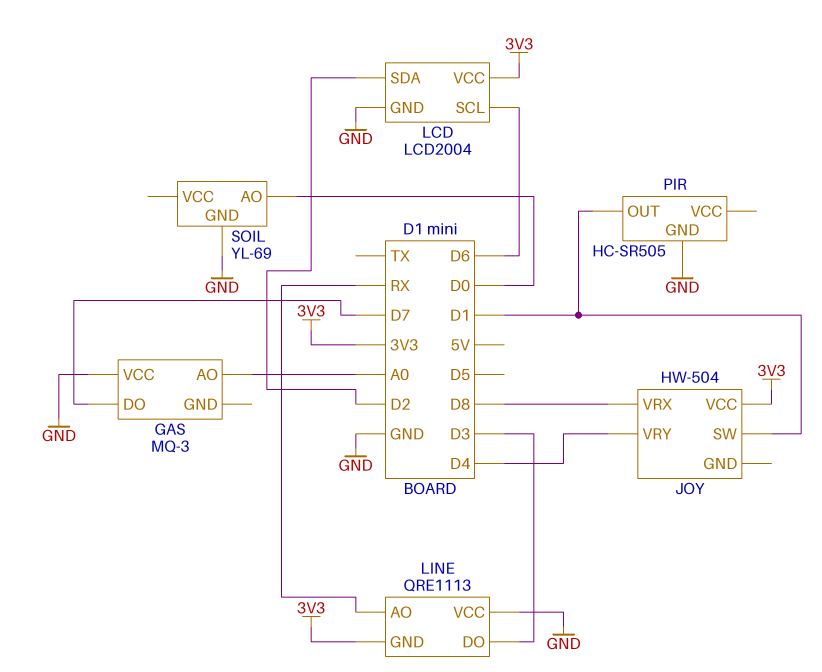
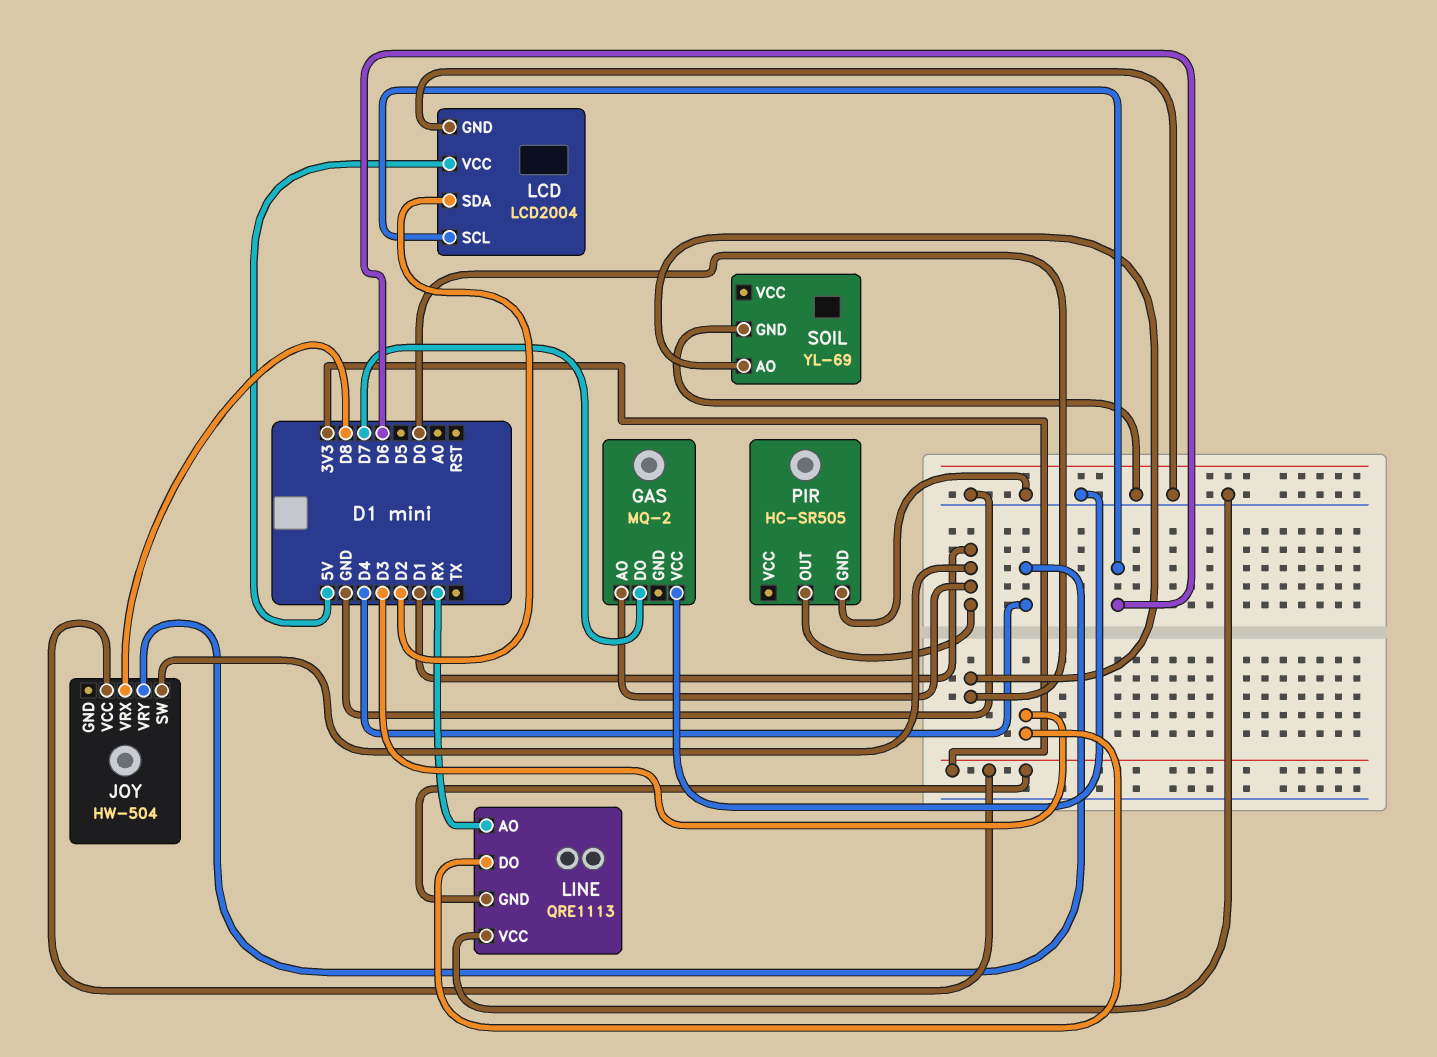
GAS: MQ-3 -> MQ-2
GAS pin AO: A0 -> D1
LCD pin VCC: 3V3 -> 5V

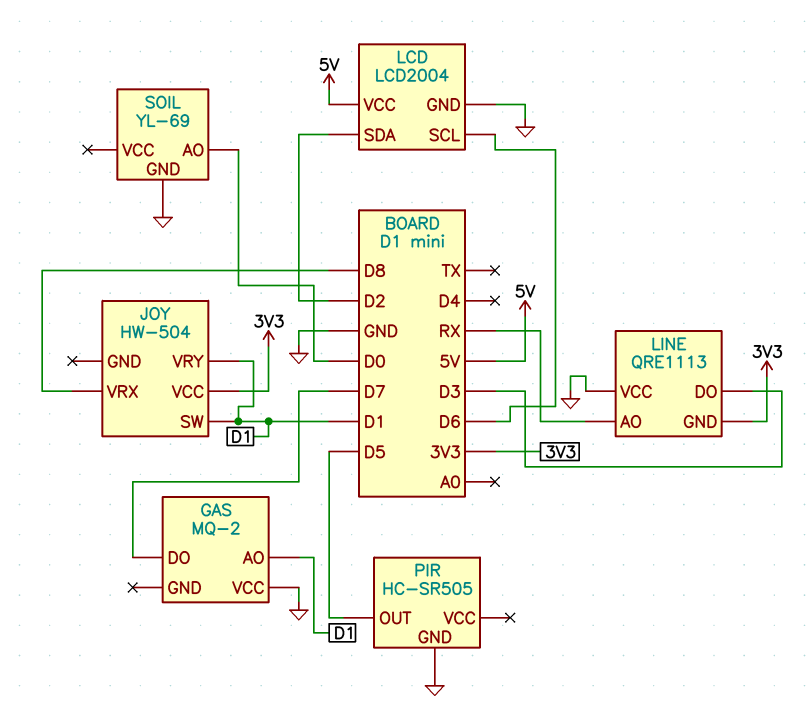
JOY pin VRY: D4 -> D1
PIR pin OUT: D1 -> D5

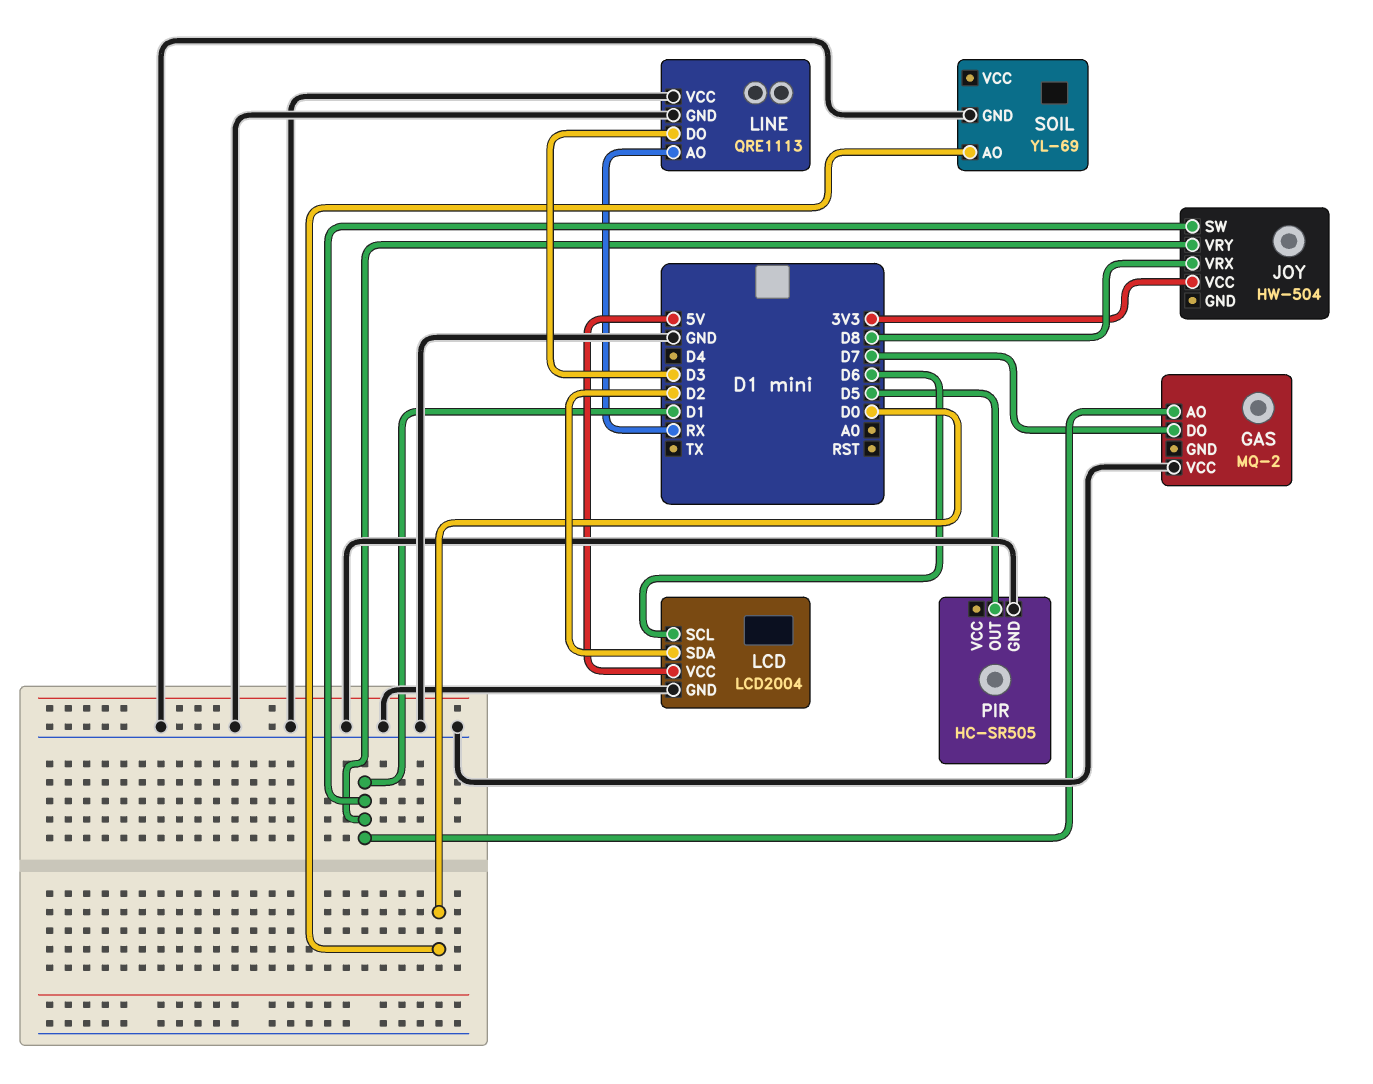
LINE pin GND: 3V3 -> GND

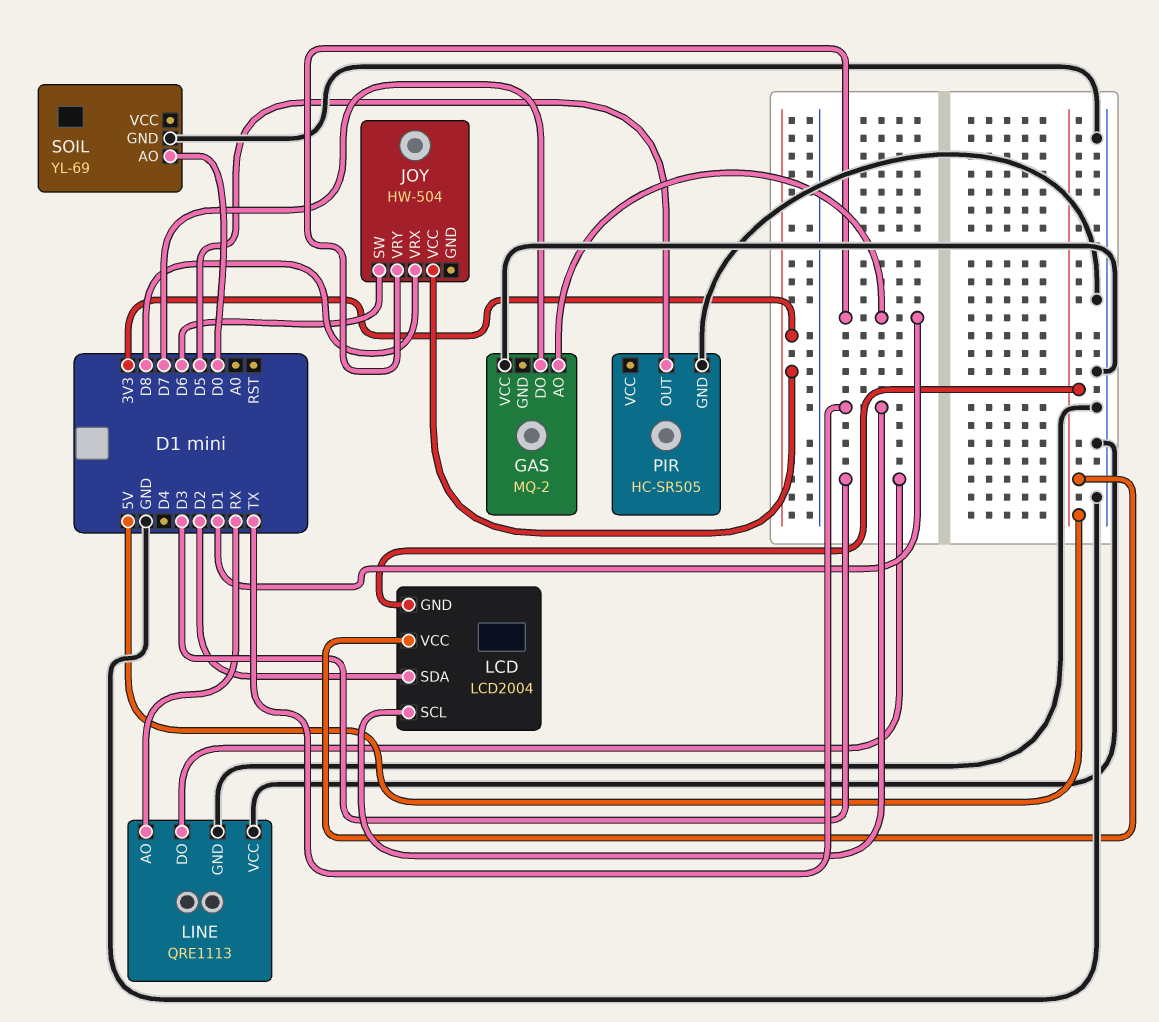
JOY pin SW: D1 -> D6
LCD pin GND: GND -> 5V
LCD pin SCL: D6 -> TX

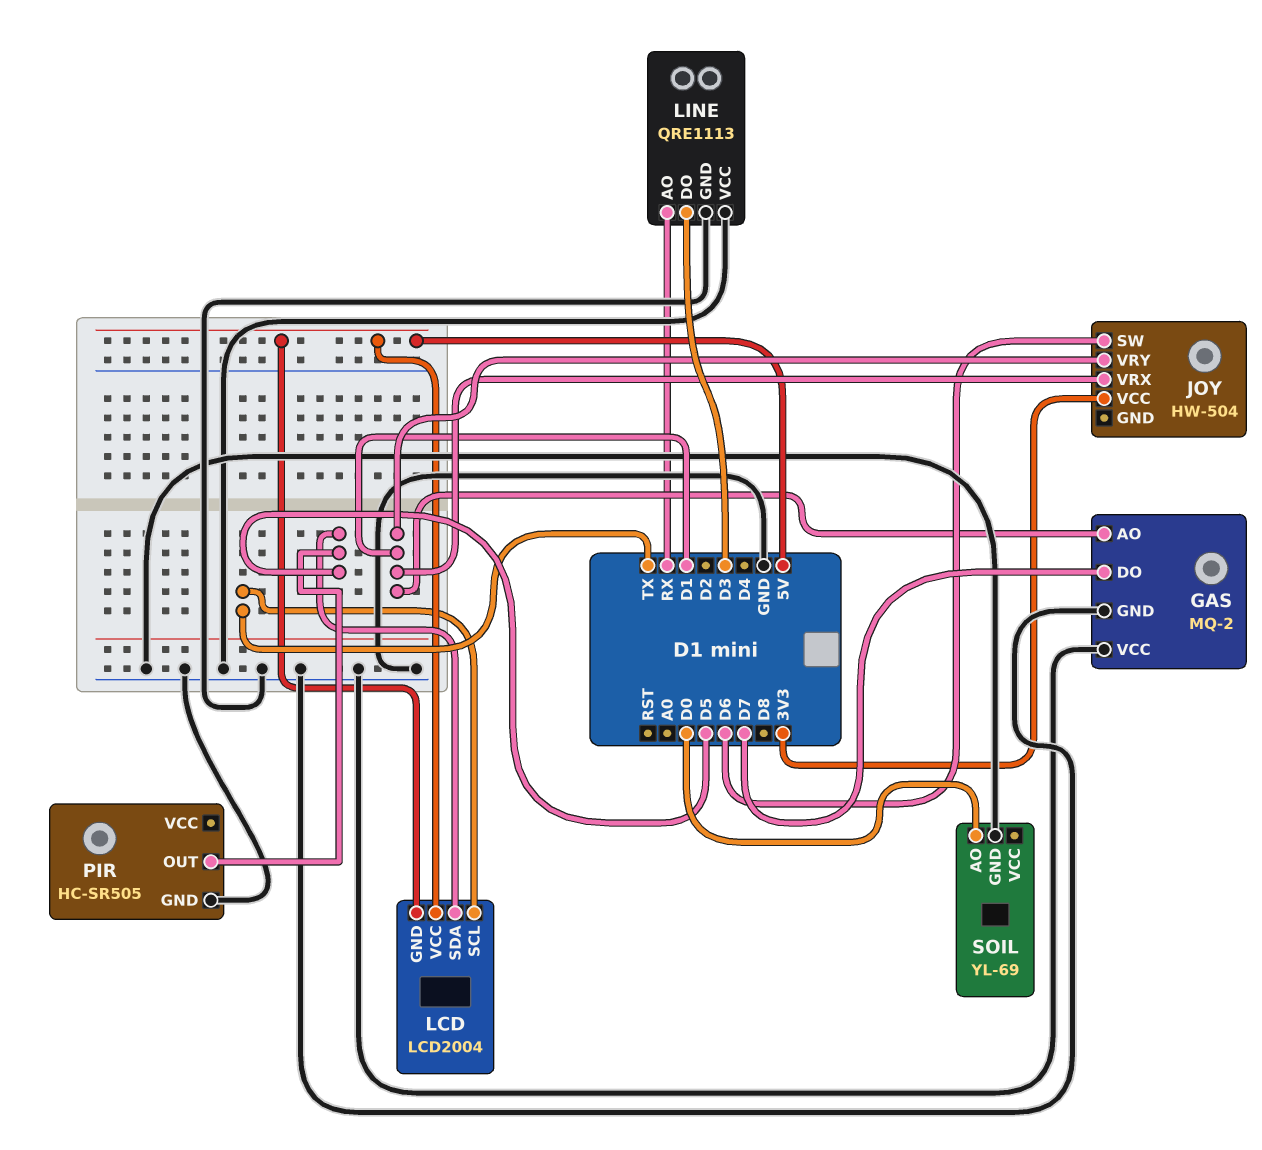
GAS pin GND: none -> GND
JOY pin VRX: D8 -> D1
LCD pin SDA: D2 -> D5

